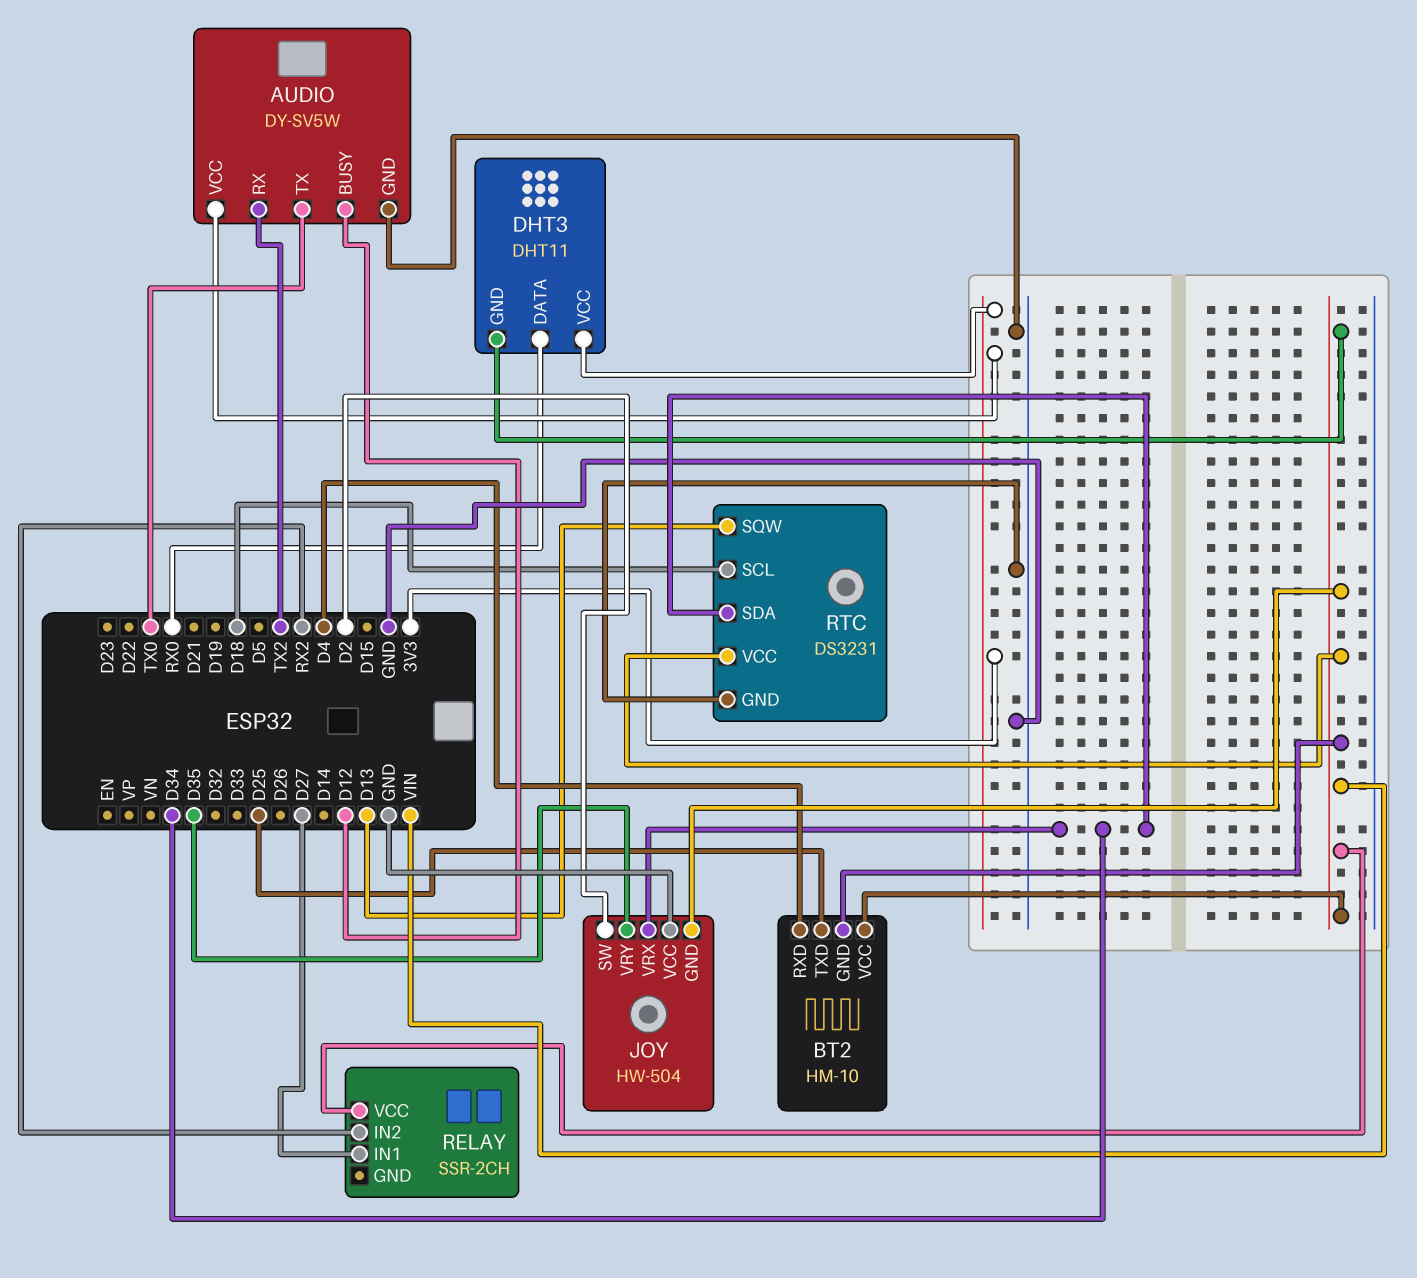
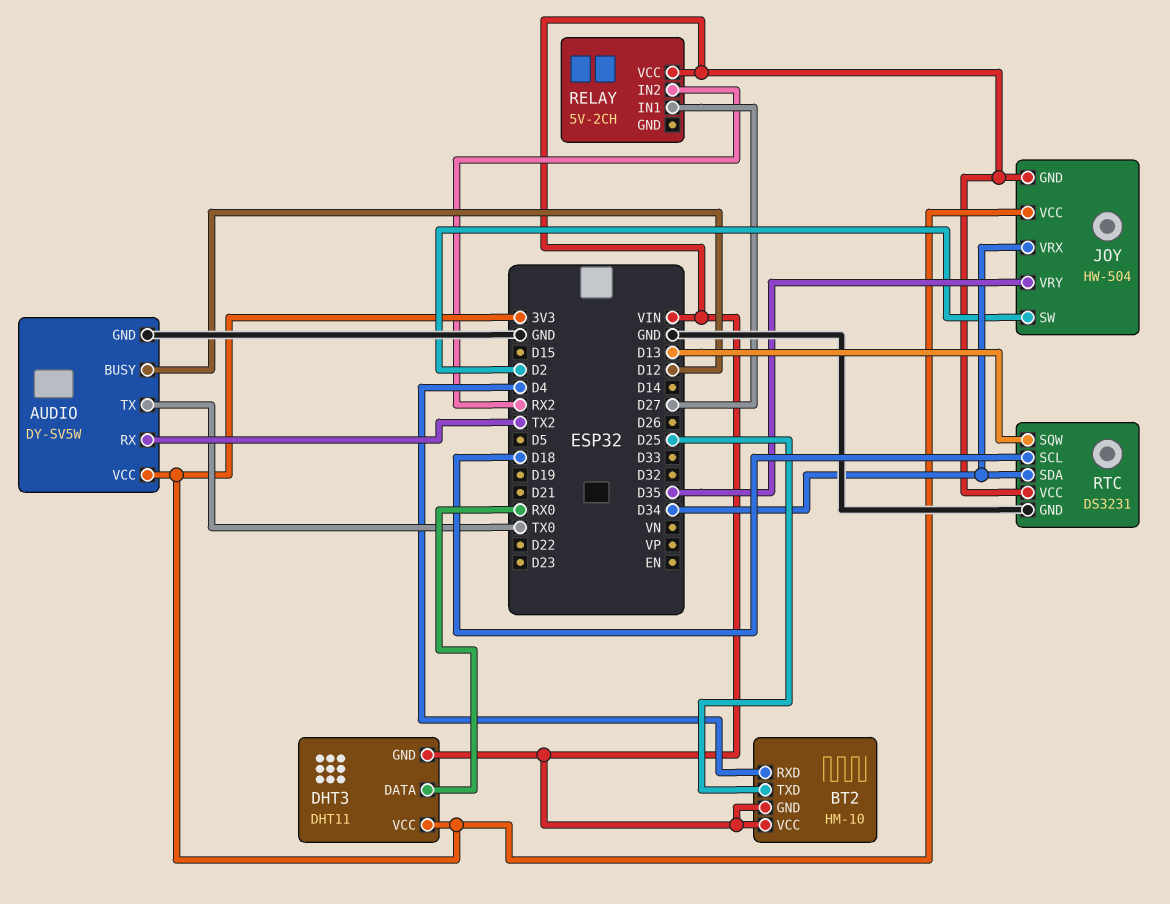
JOY pin VCC: GND -> 3V3
RELAY: SSR-2CH -> 5V-2CH

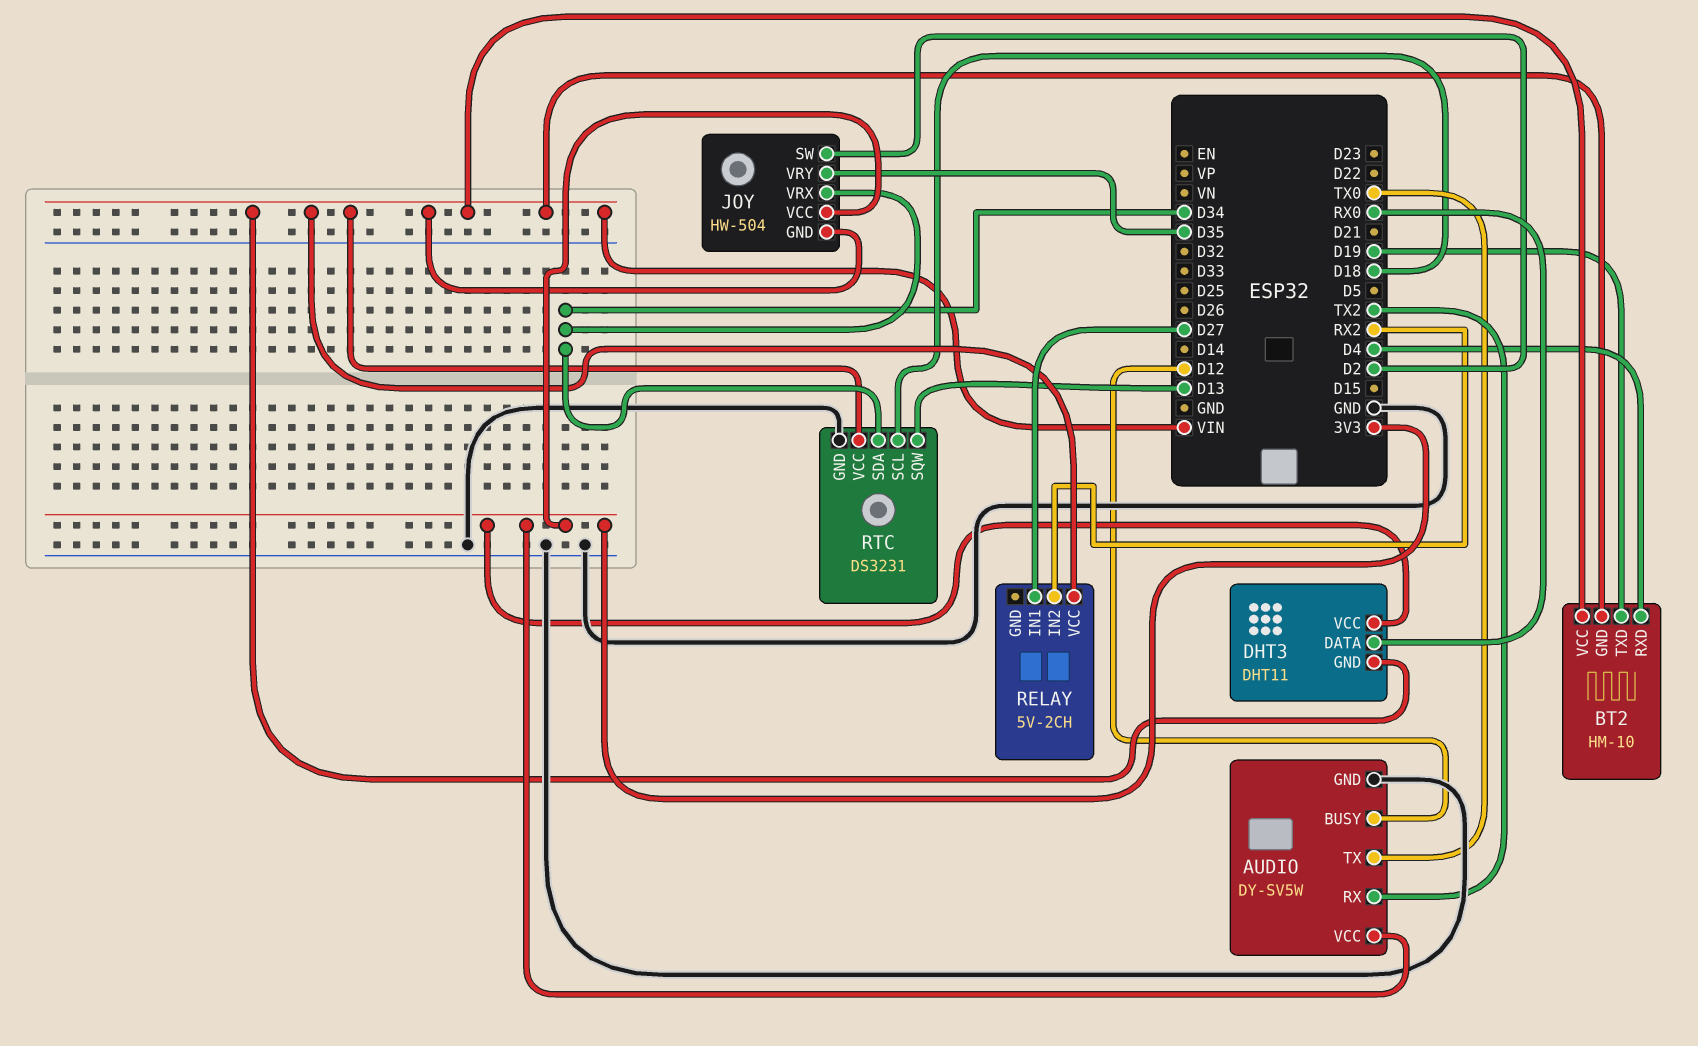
BT2 pin TXD: D25 -> D19

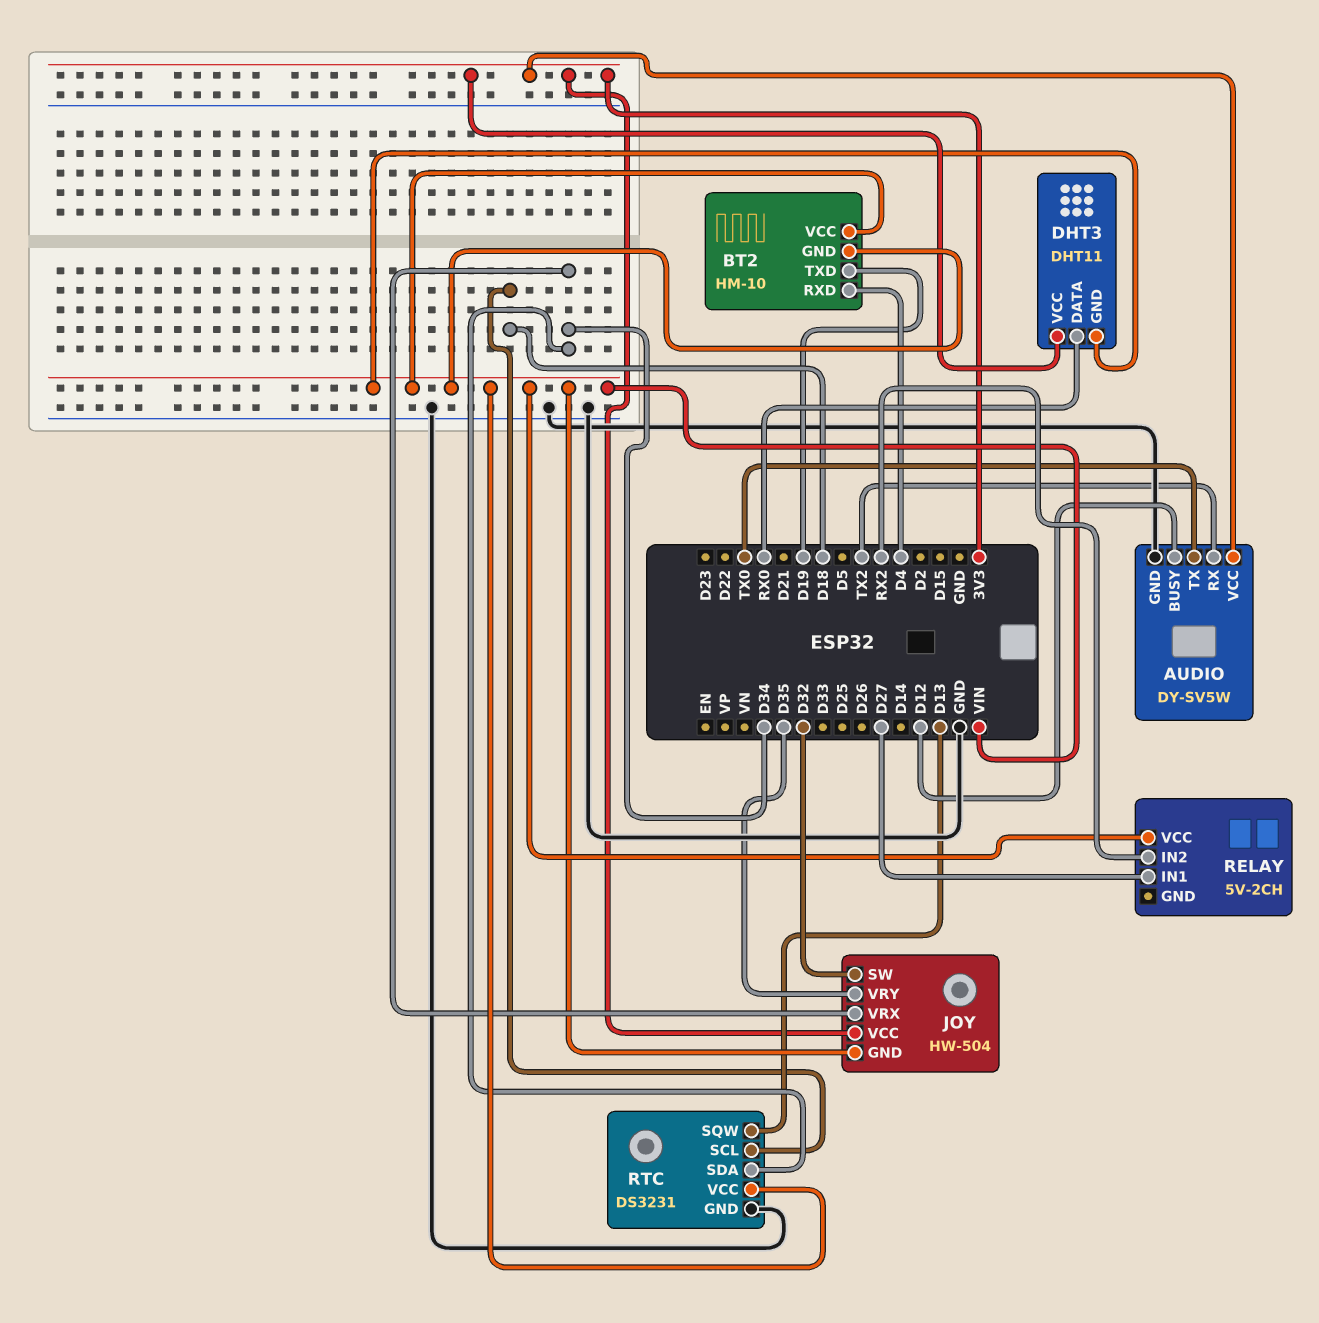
JOY pin SW: D2 -> D32

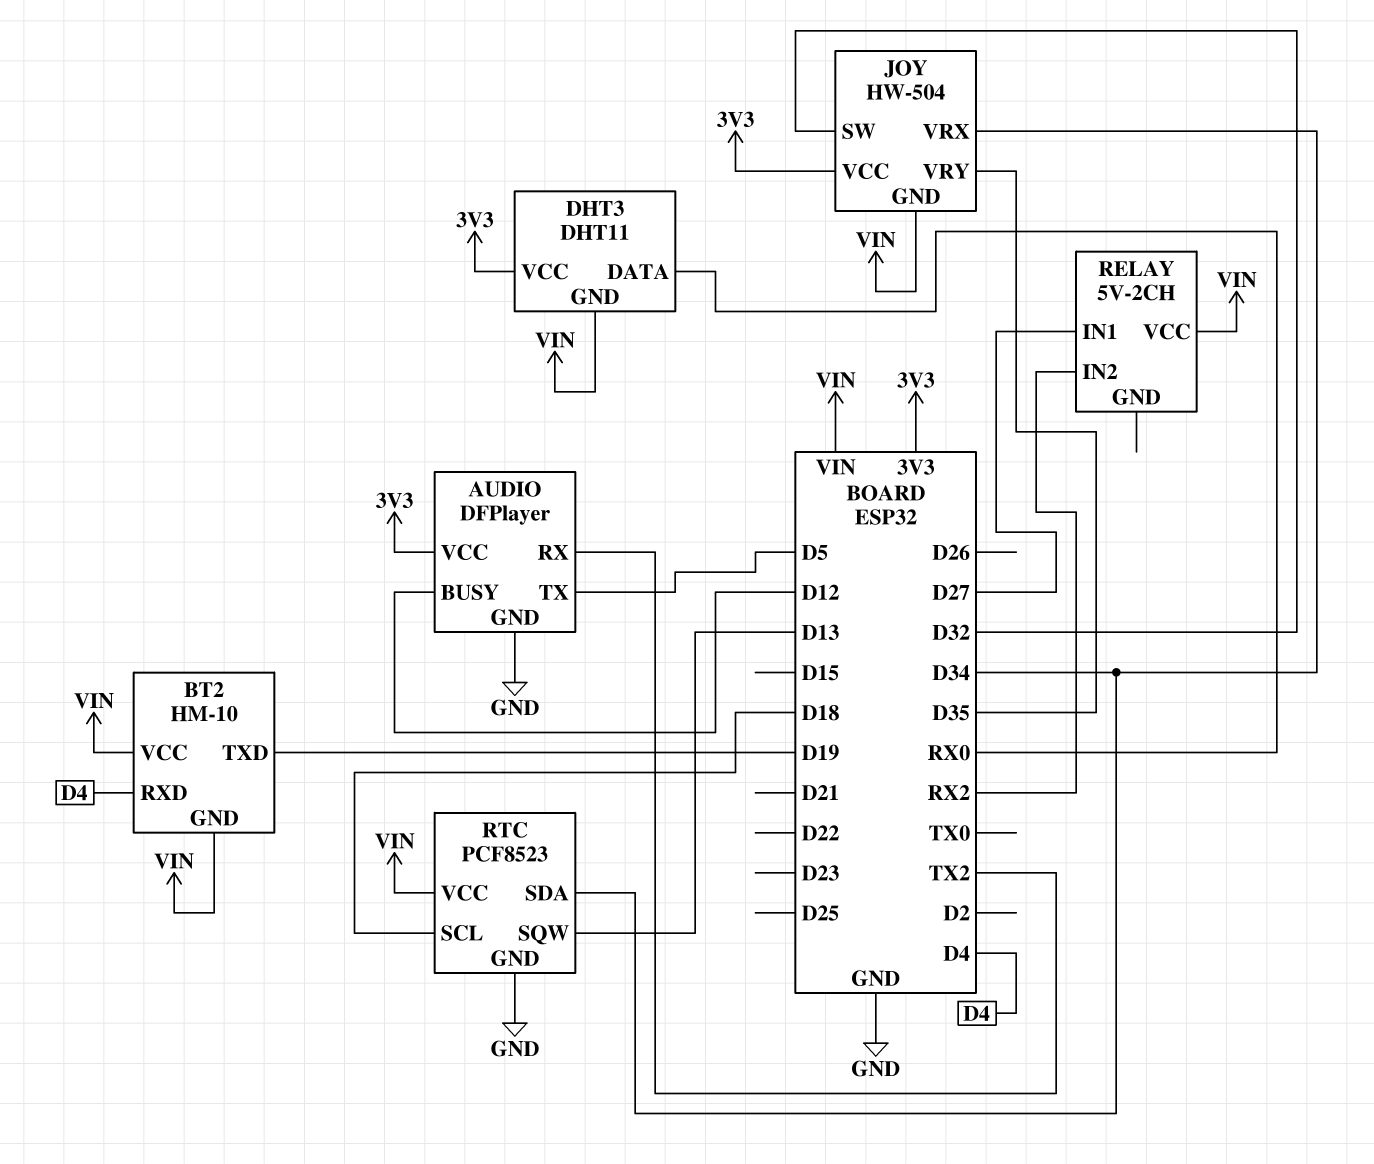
AUDIO: DY-SV5W -> DFPlayer
AUDIO pin TX: TX0 -> D5
RTC: DS3231 -> PCF8523

